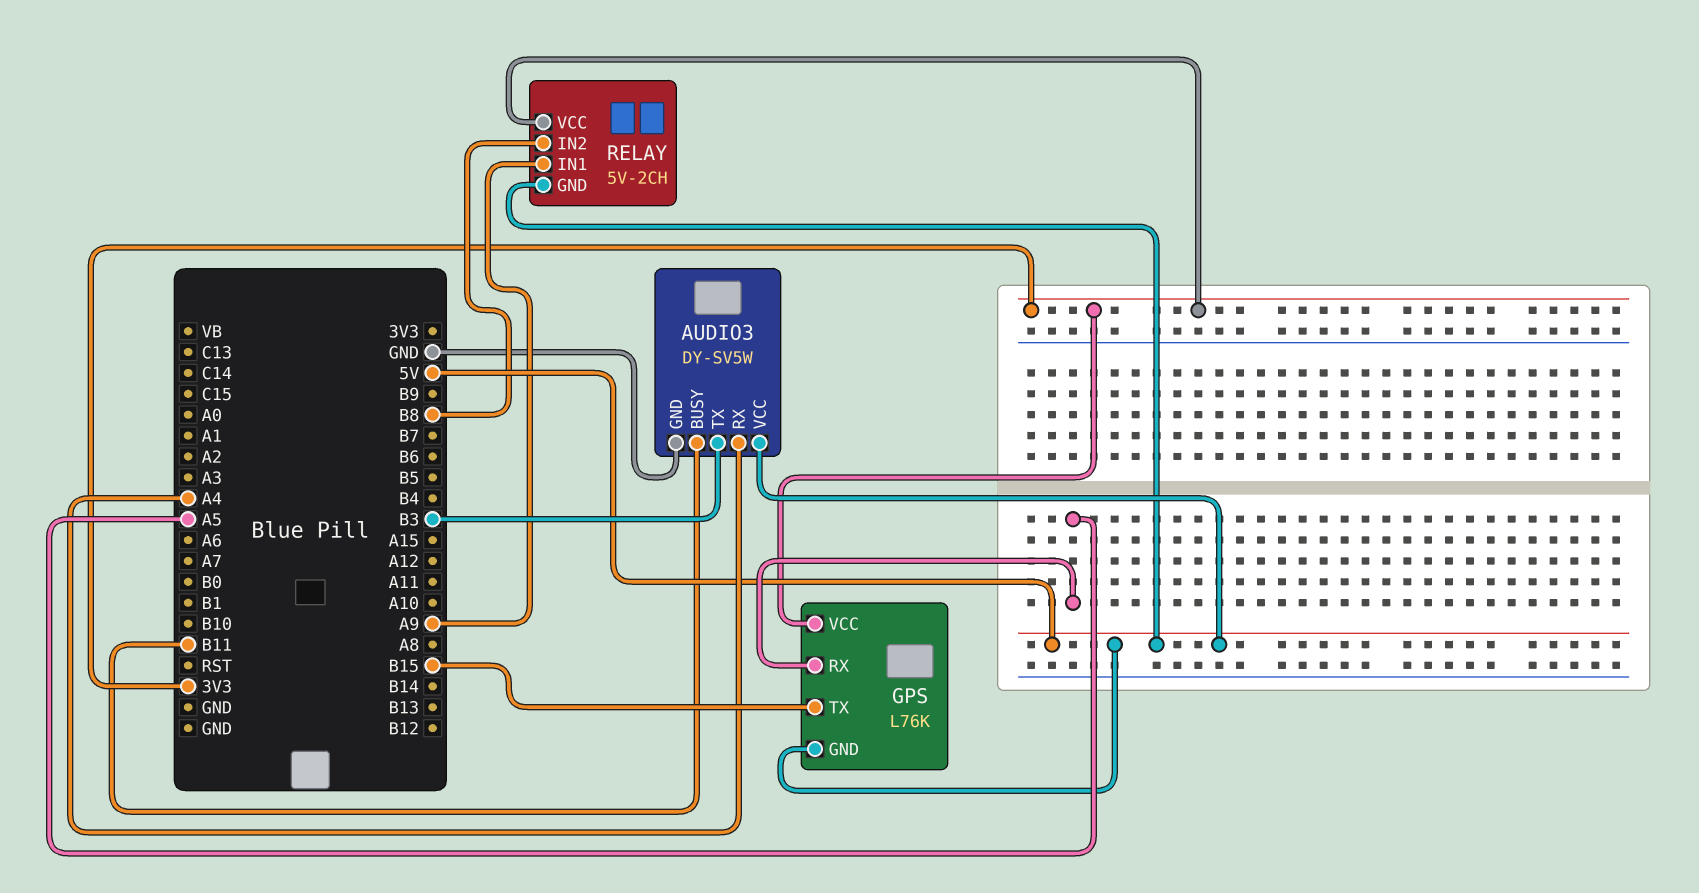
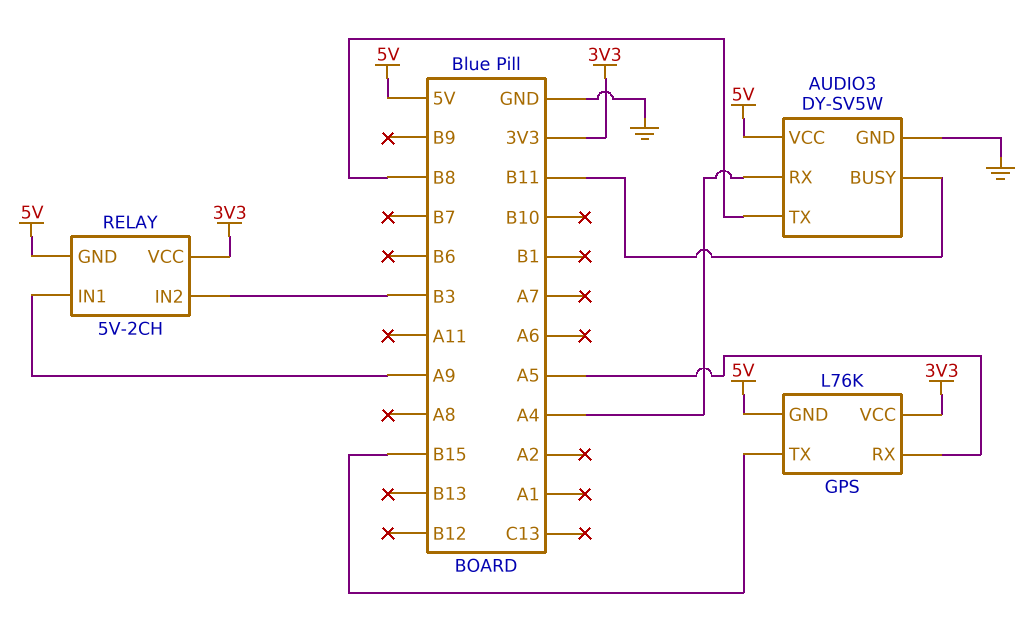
AUDIO3 pin TX: B3 -> B8
RELAY pin IN2: B8 -> B3

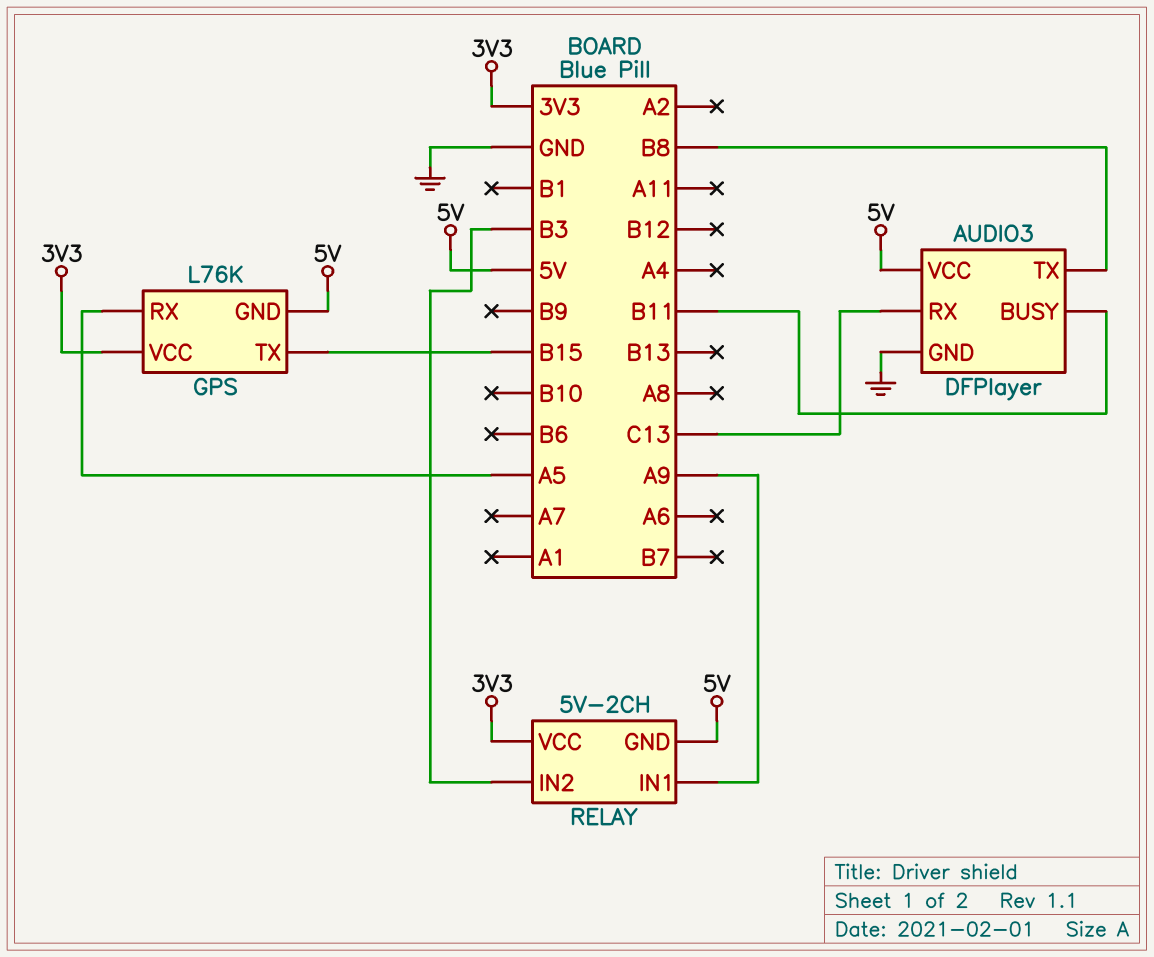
AUDIO3: DY-SV5W -> DFPlayer
AUDIO3 pin RX: A4 -> C13

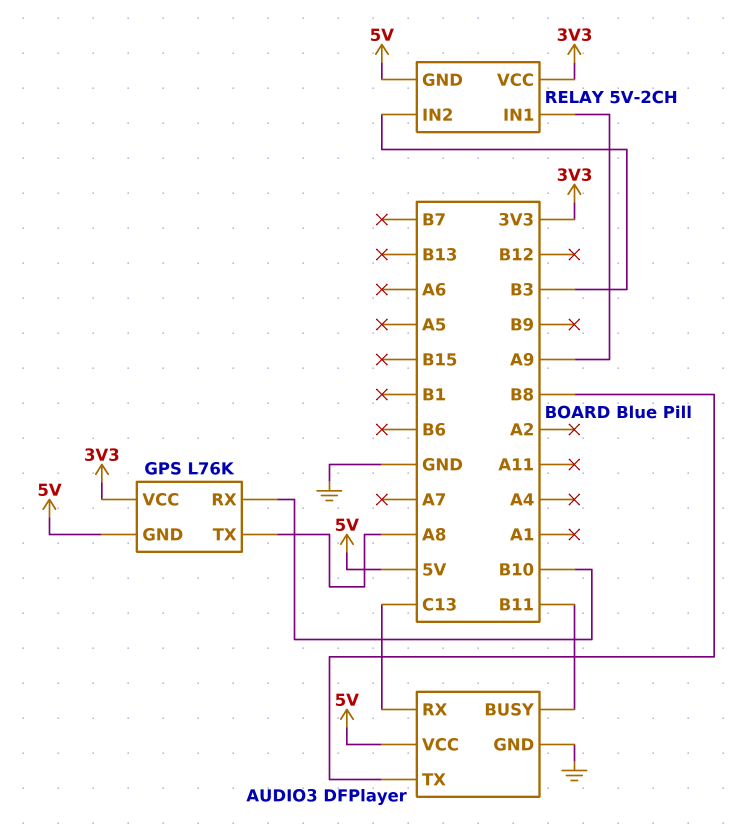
GPS pin RX: A5 -> B10
GPS pin TX: B15 -> A8

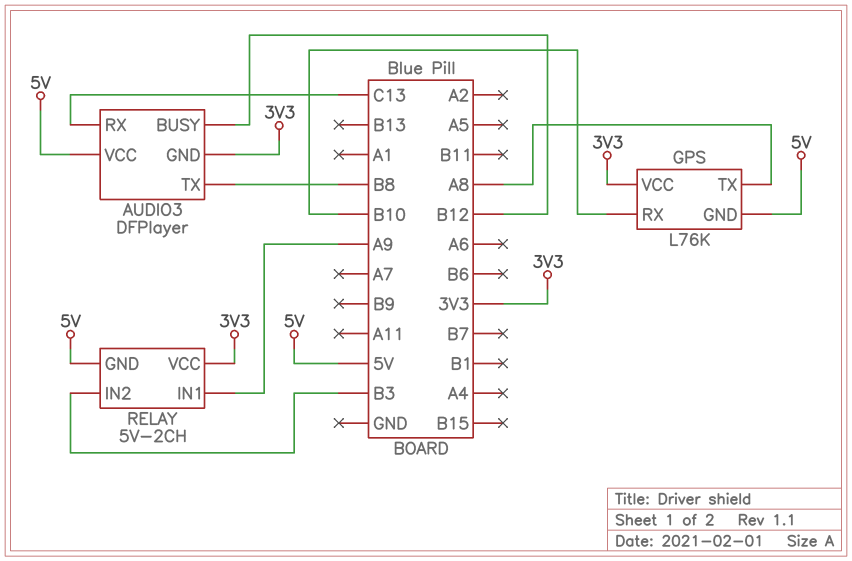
AUDIO3 pin BUSY: B11 -> B12
AUDIO3 pin GND: GND -> 3V3

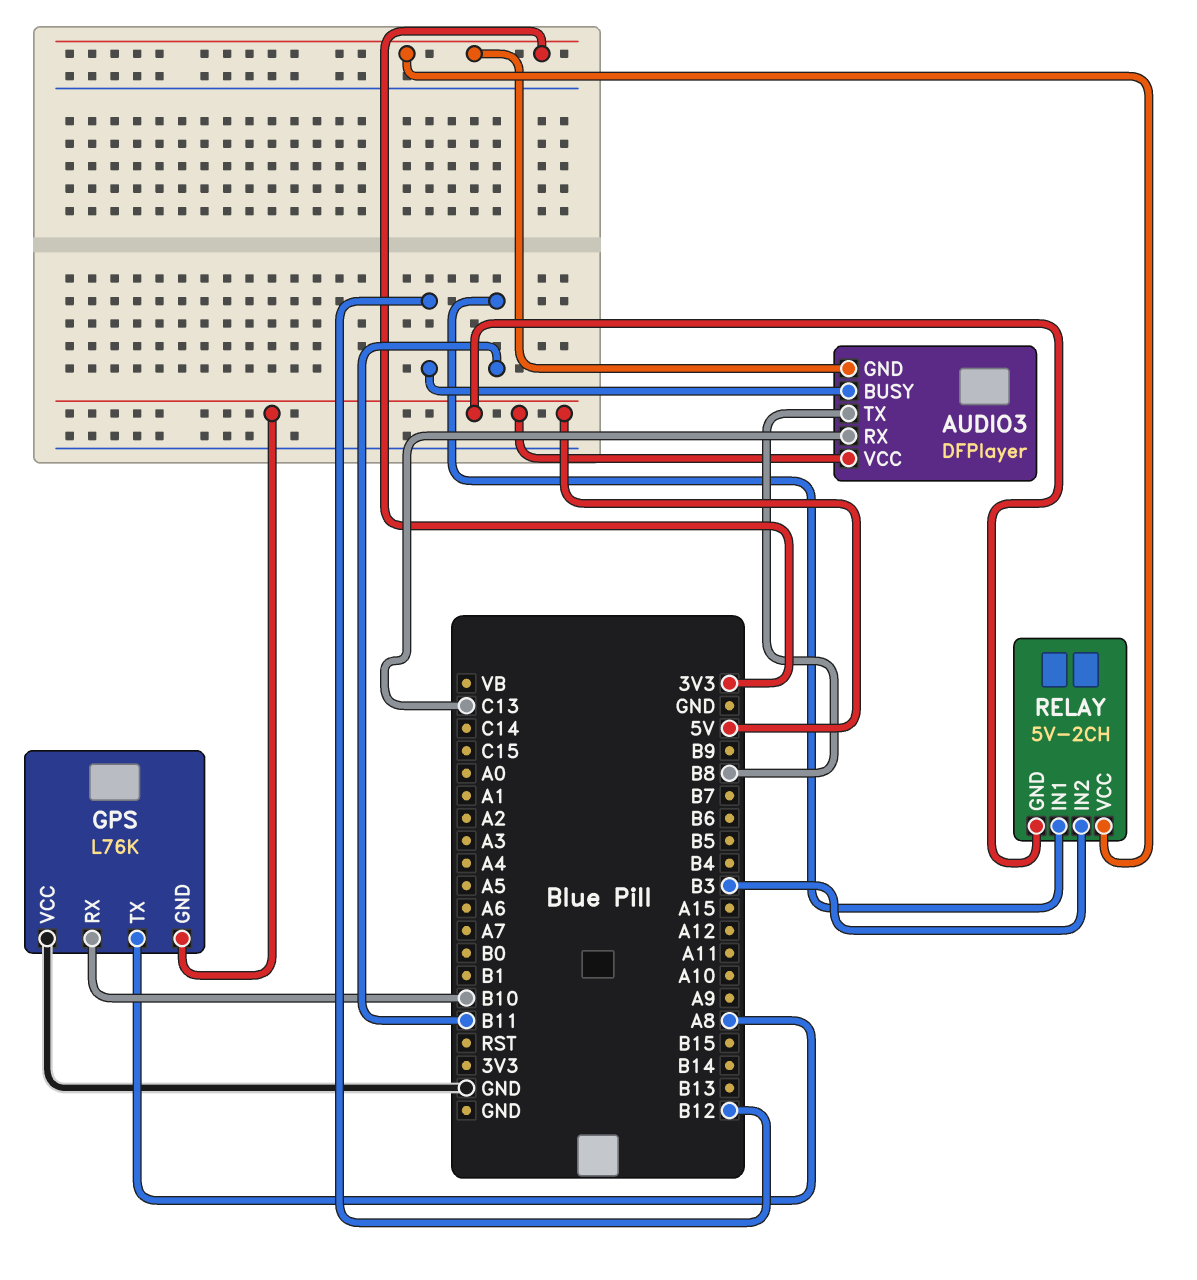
GPS pin VCC: 3V3 -> GND
RELAY pin IN1: A9 -> B11

